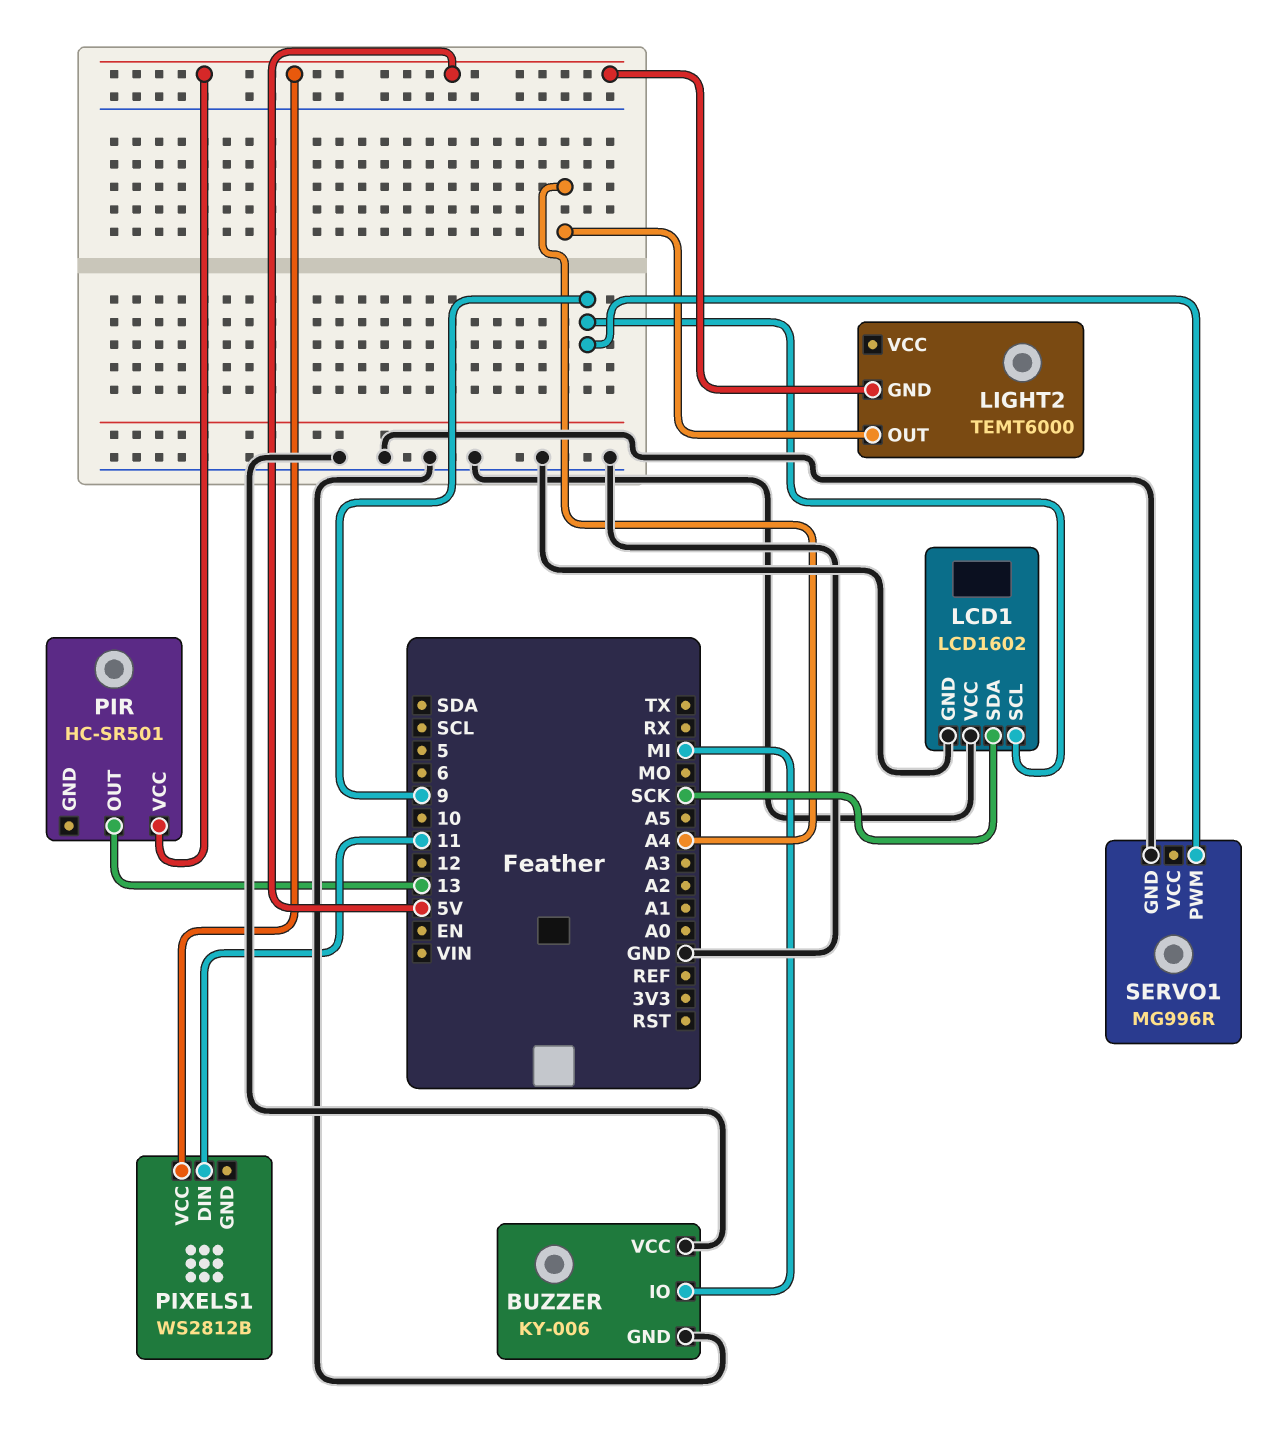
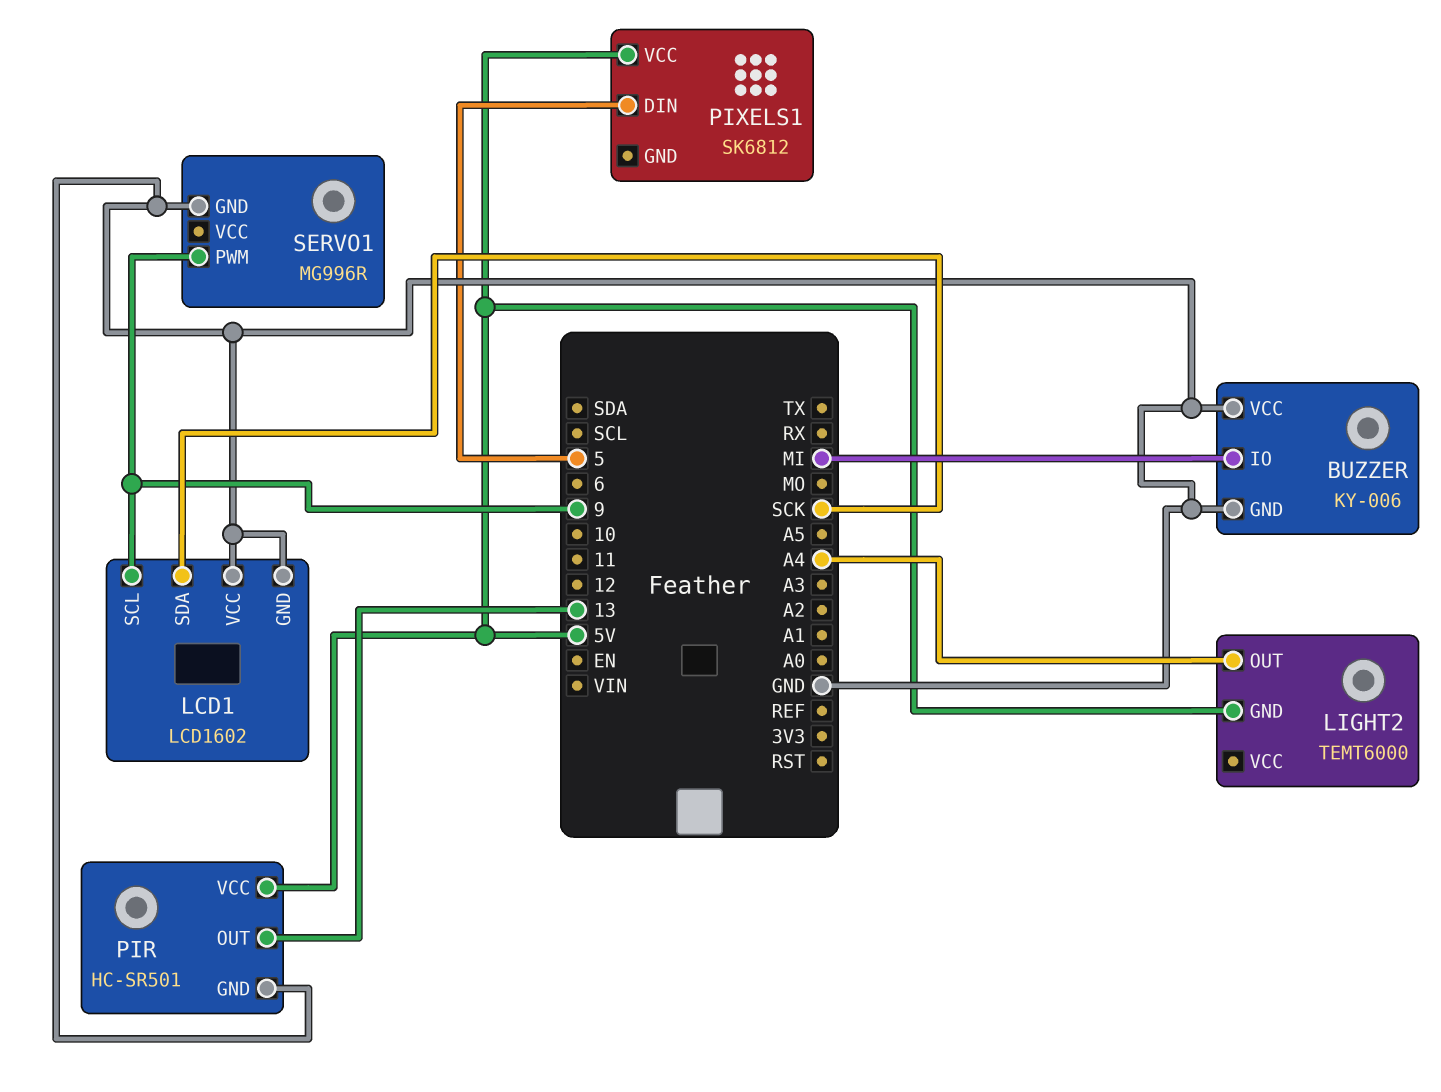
PIR pin GND: none -> GND
PIXELS1: WS2812B -> SK6812
PIXELS1 pin DIN: 11 -> 5

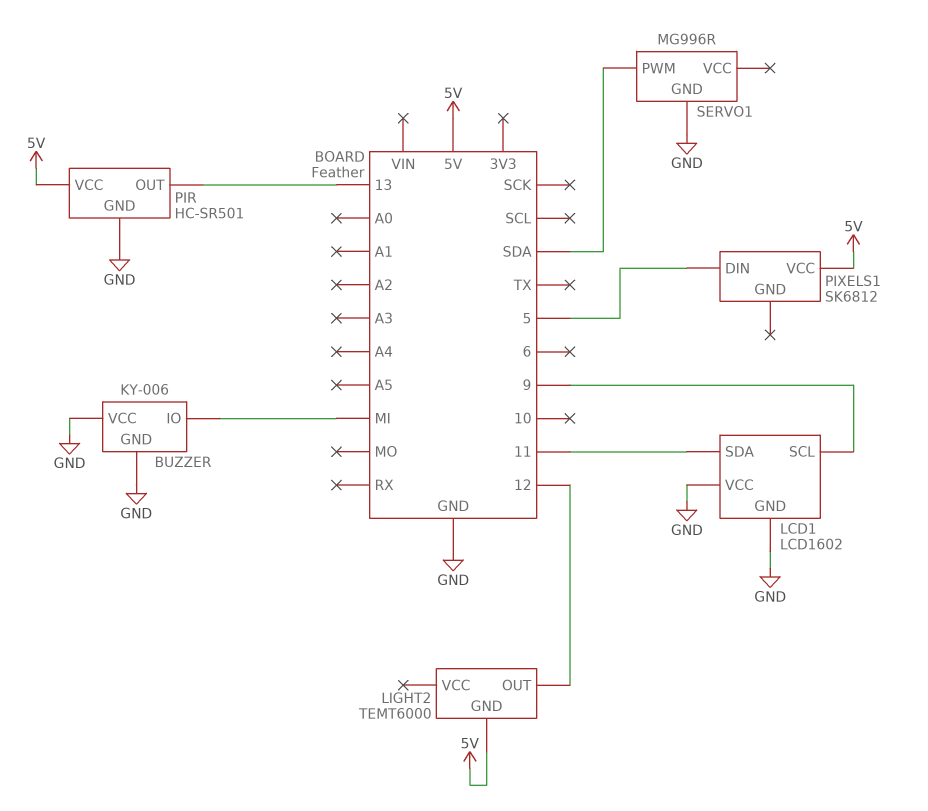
LCD1 pin SDA: SCK -> 11
LIGHT2 pin OUT: A4 -> 12
SERVO1 pin PWM: 9 -> SDA

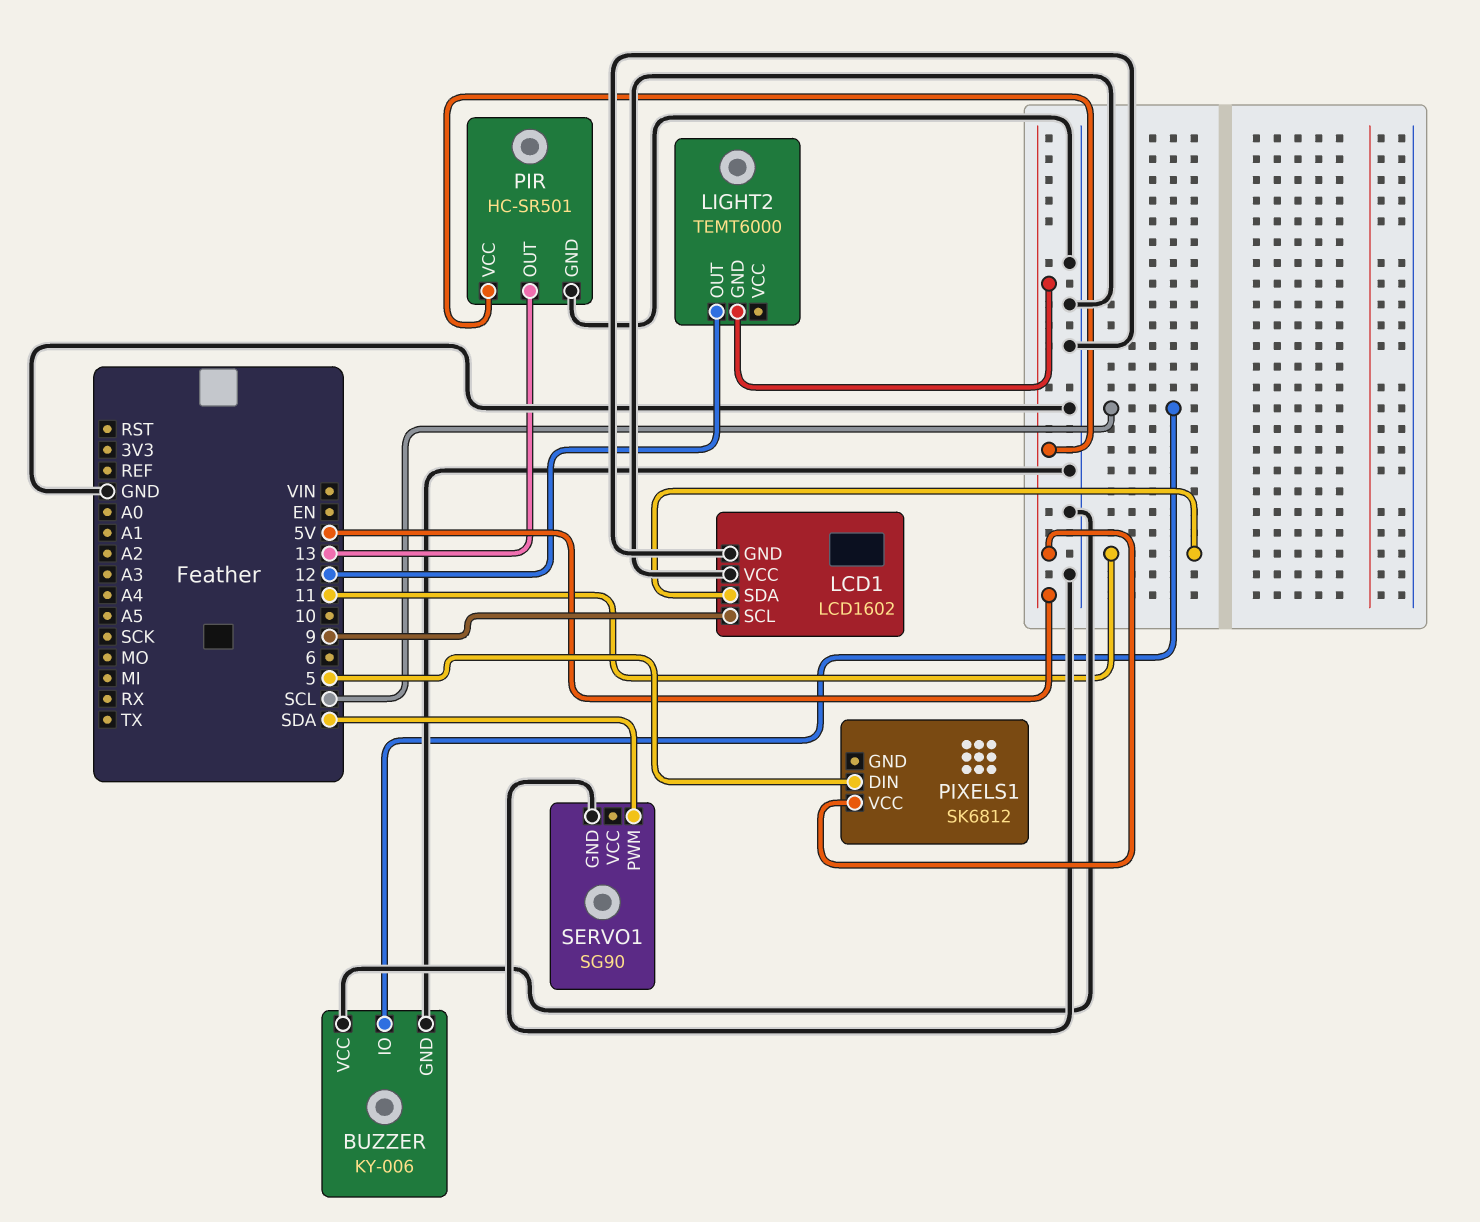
BUZZER pin IO: MI -> SCL
SERVO1: MG996R -> SG90

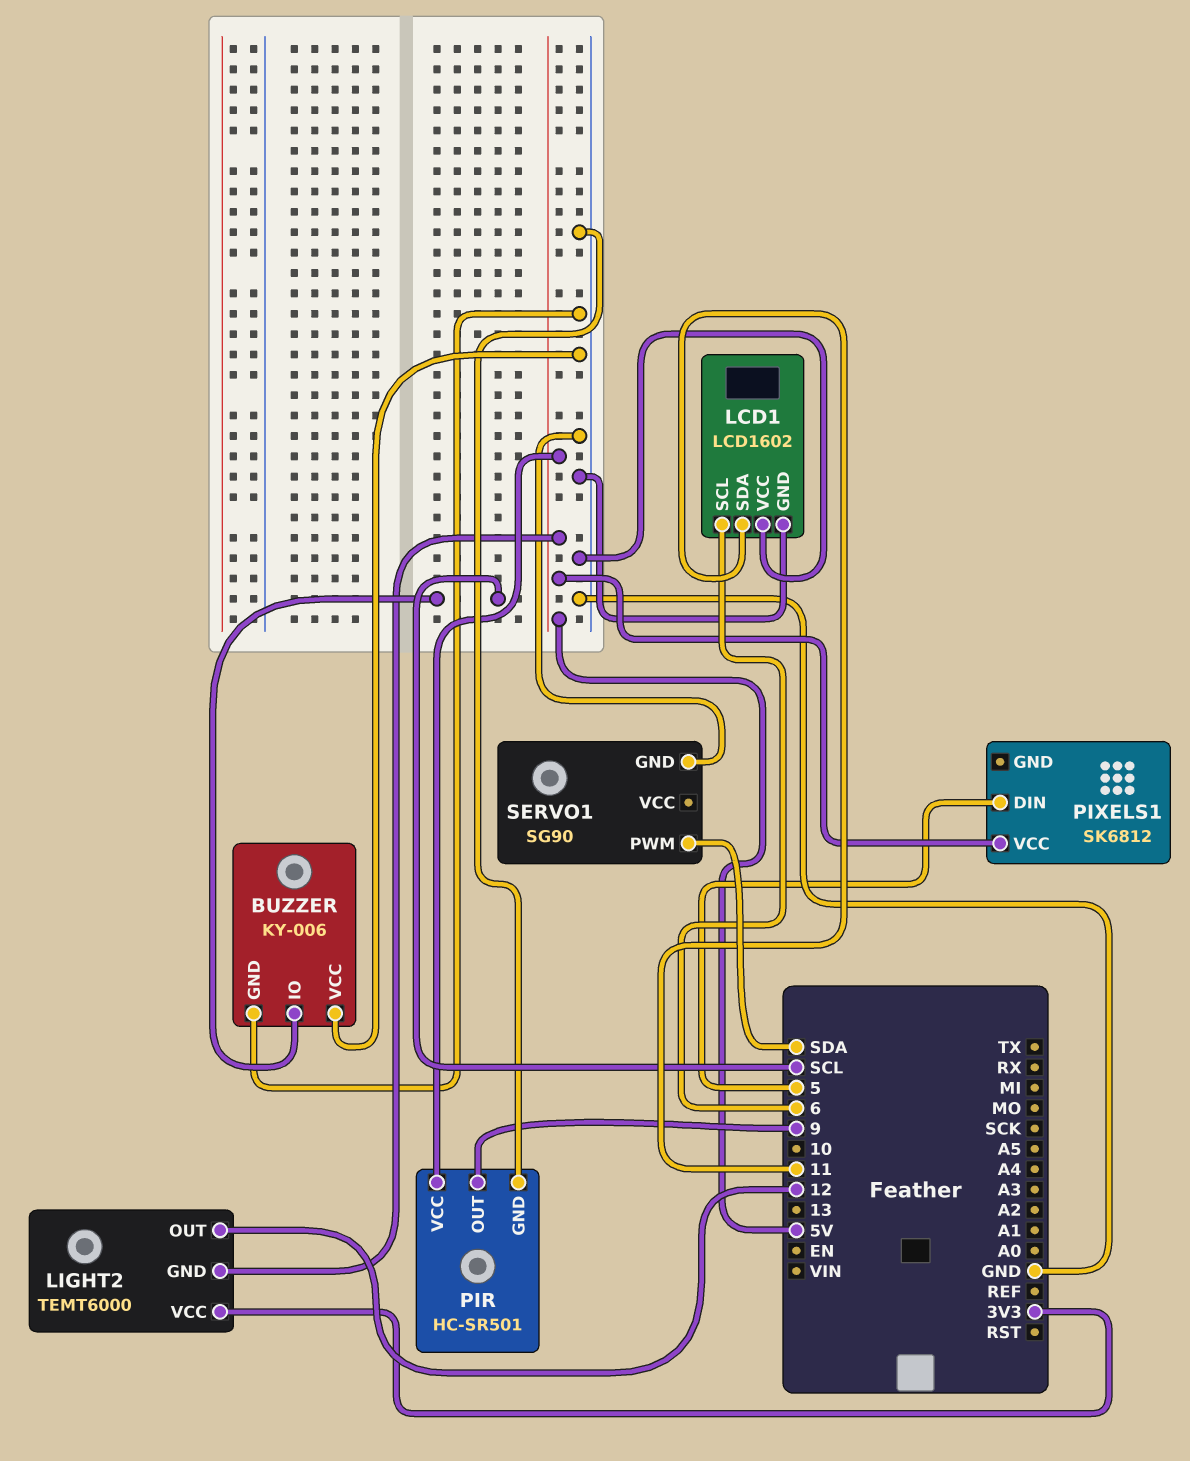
LCD1 pin SCL: 9 -> 6
LIGHT2 pin VCC: none -> 3V3
PIR pin OUT: 13 -> 9

